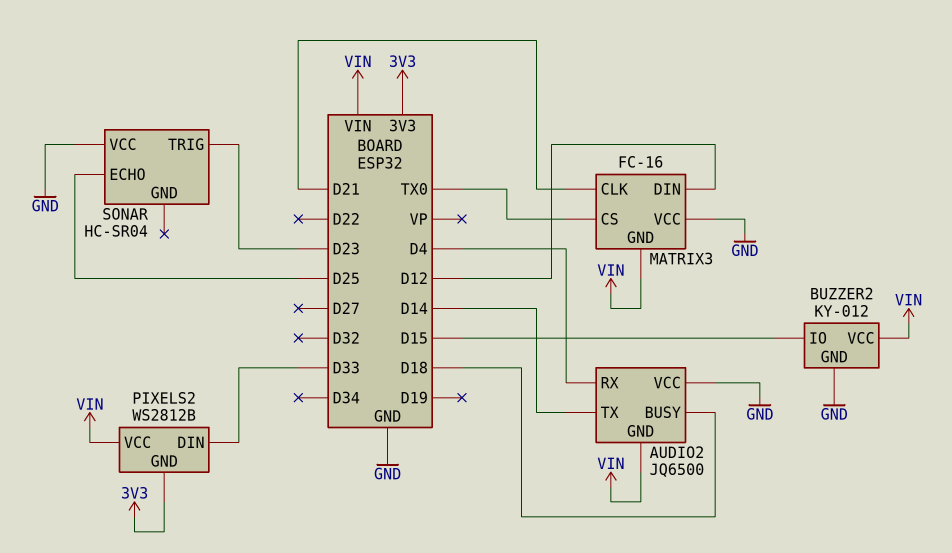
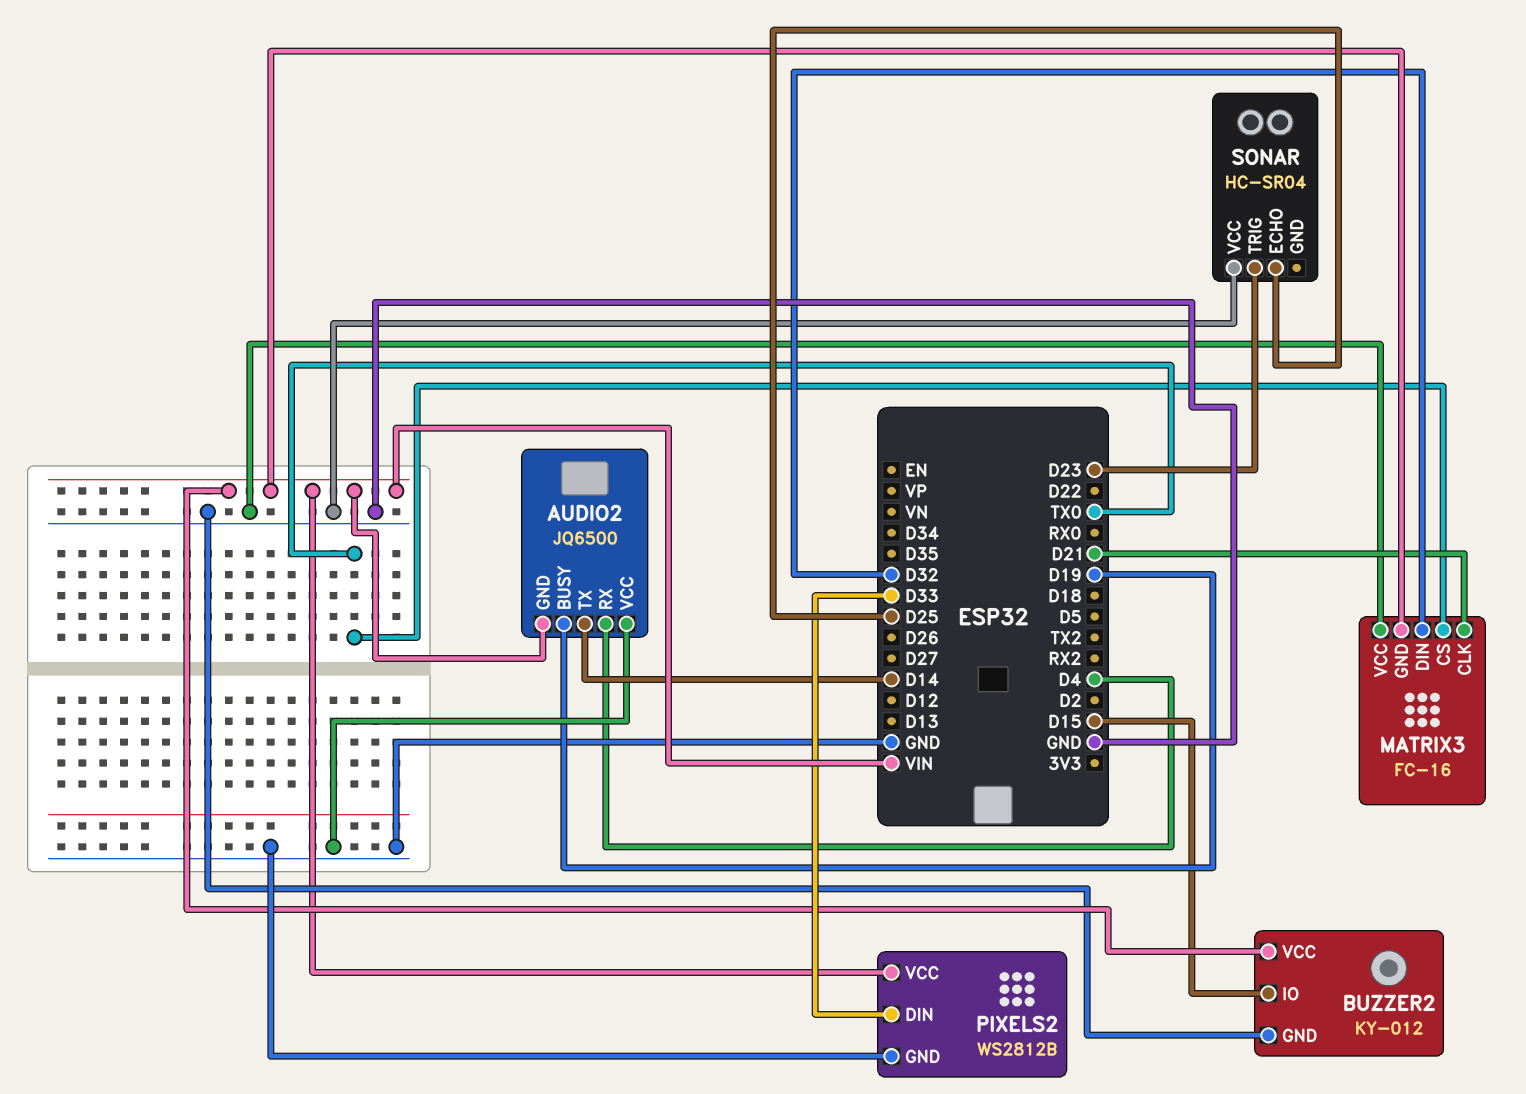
AUDIO2 pin BUSY: D18 -> D19
MATRIX3 pin DIN: D12 -> D32
PIXELS2 pin GND: 3V3 -> GND

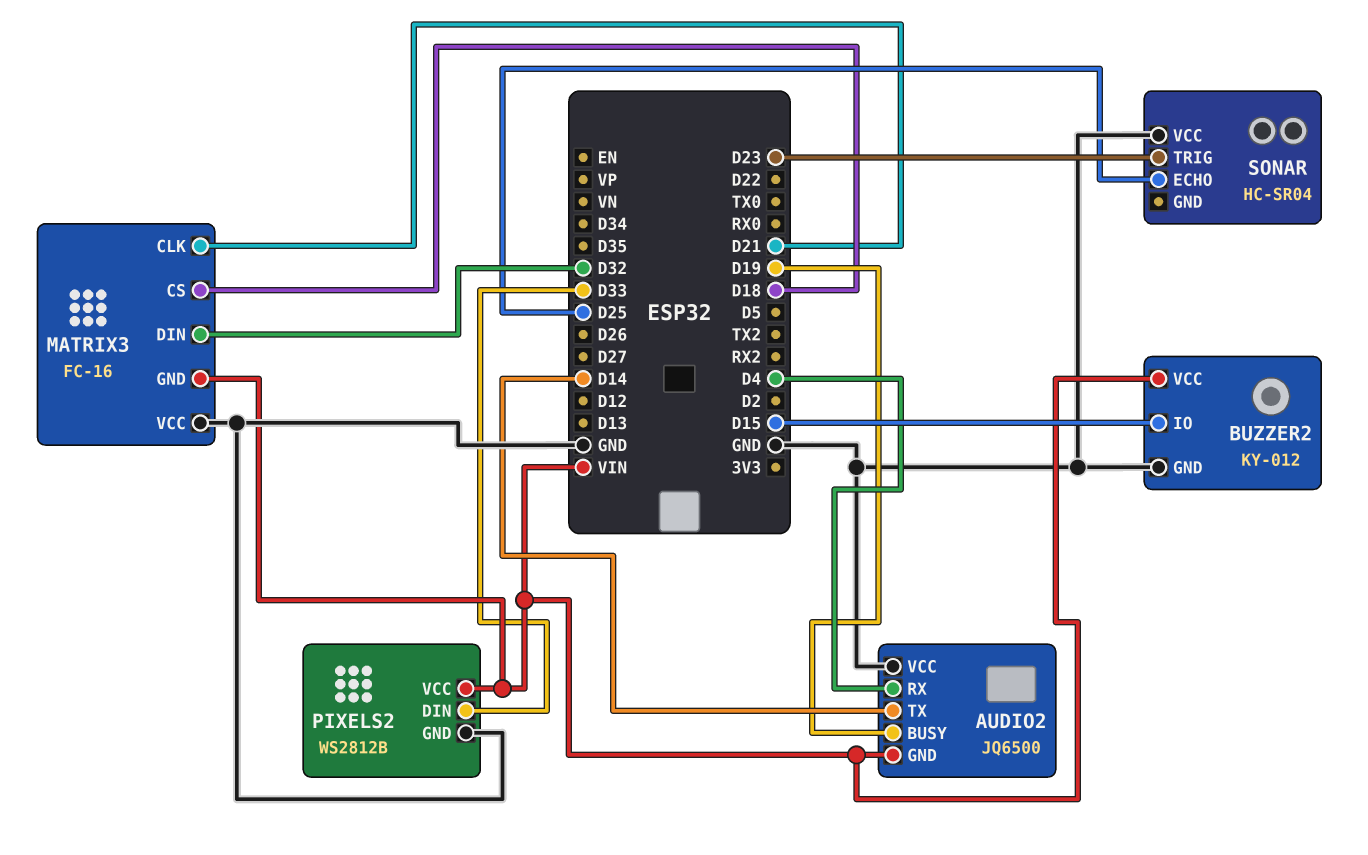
MATRIX3 pin CS: TX0 -> D18

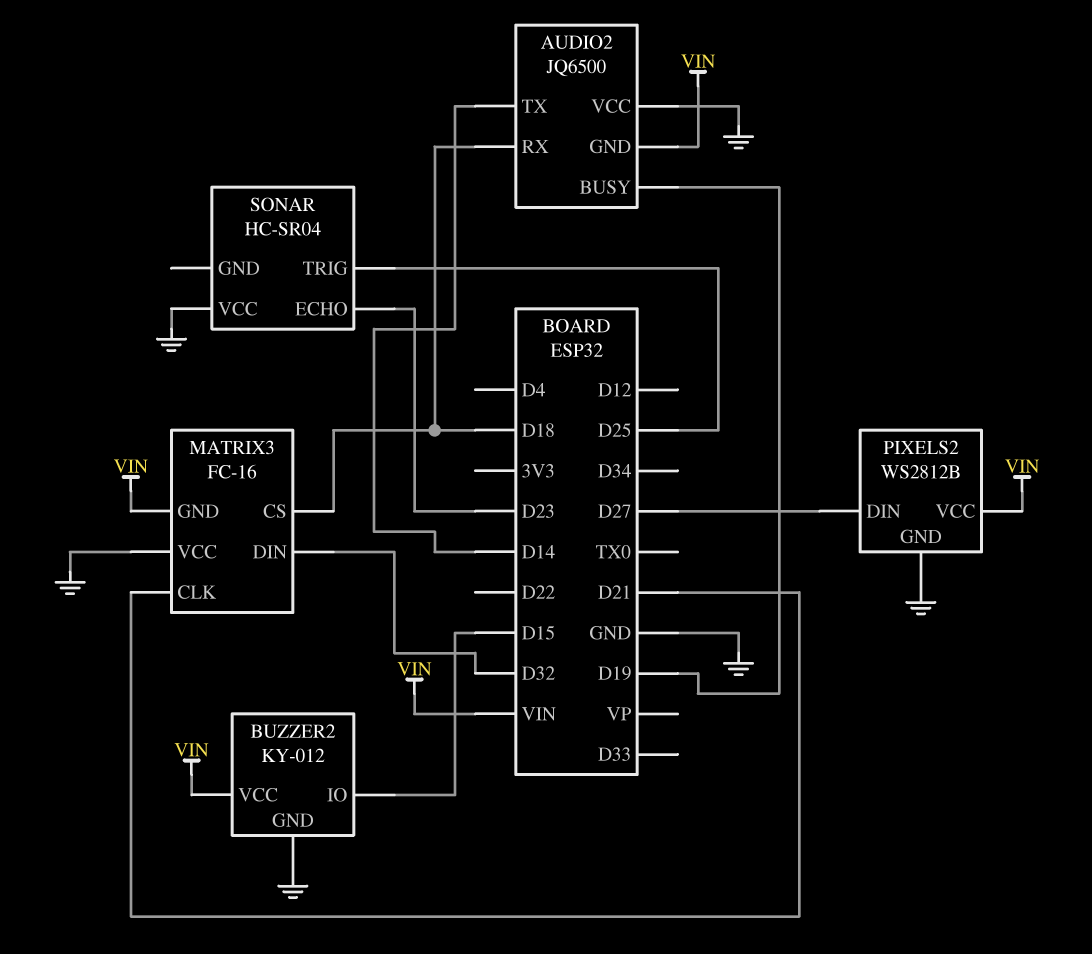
AUDIO2 pin RX: D4 -> D18
PIXELS2 pin DIN: D33 -> D27
SONAR pin ECHO: D25 -> D23
SONAR pin TRIG: D23 -> D25

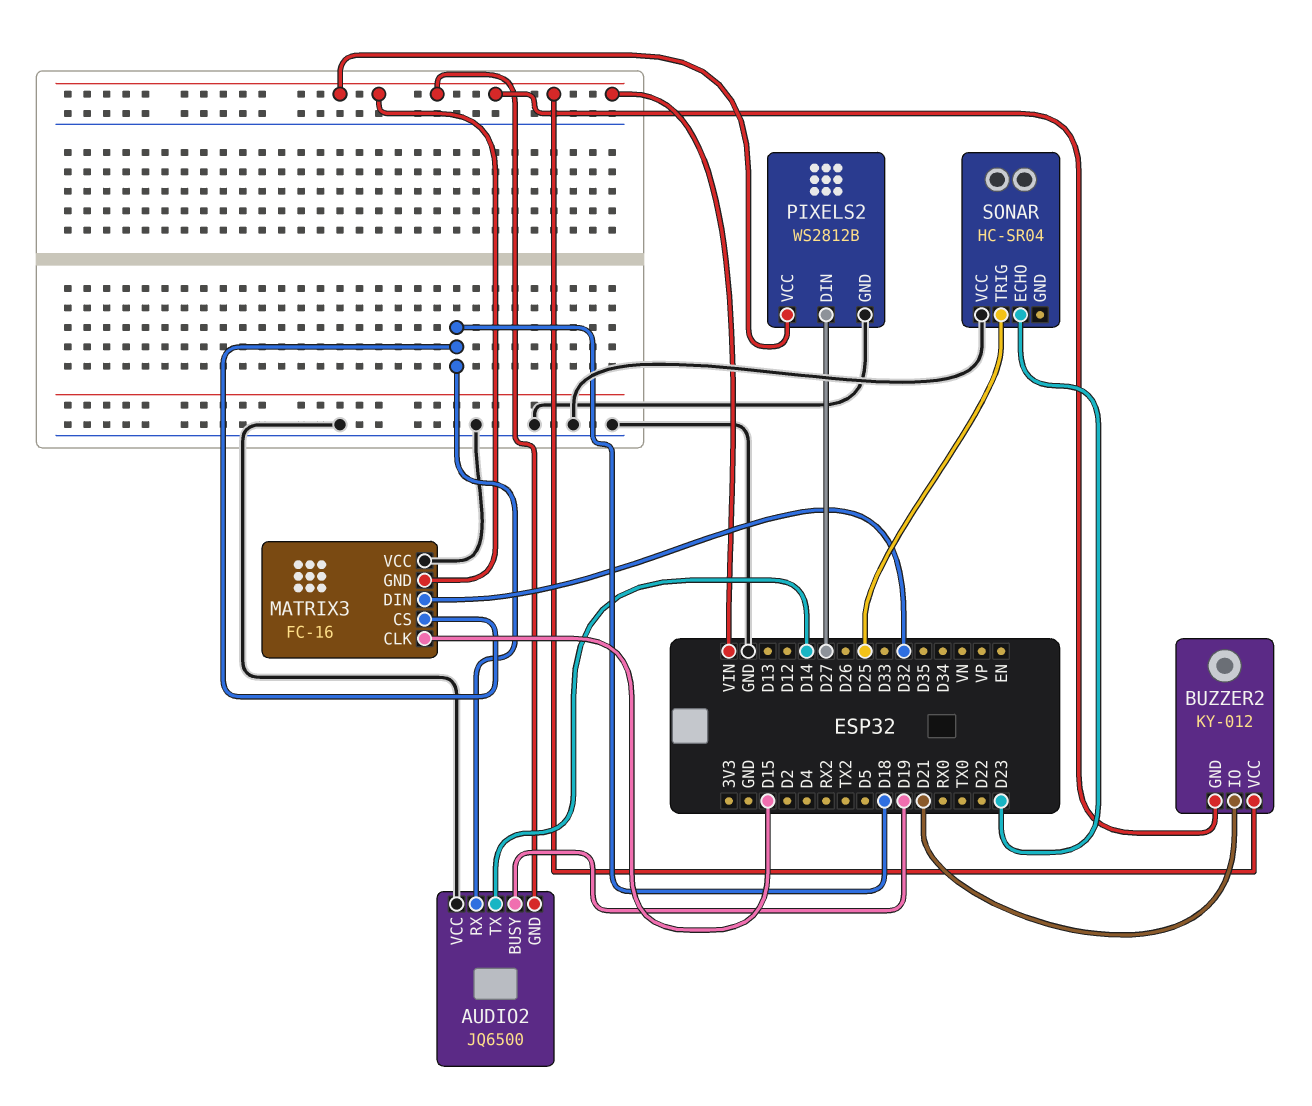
BUZZER2 pin GND: GND -> VIN
BUZZER2 pin IO: D15 -> D21
MATRIX3 pin CLK: D21 -> D15

